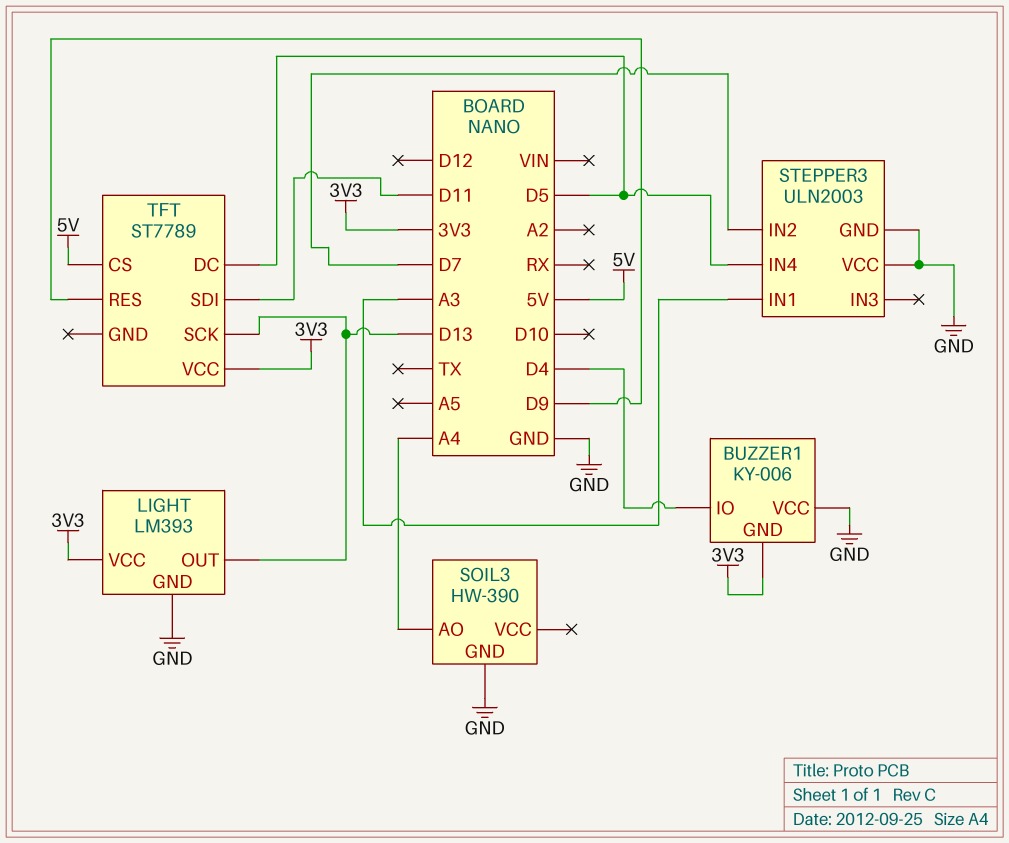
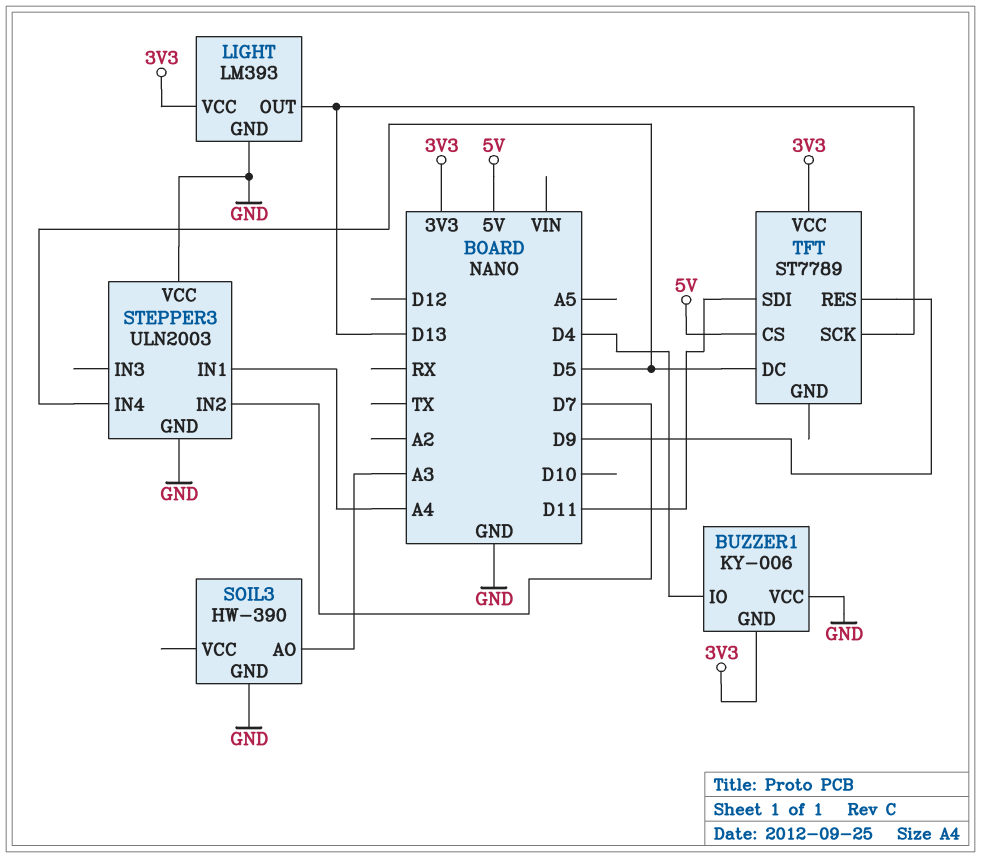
SOIL3 pin AO: A4 -> A3
STEPPER3 pin IN1: A3 -> A4

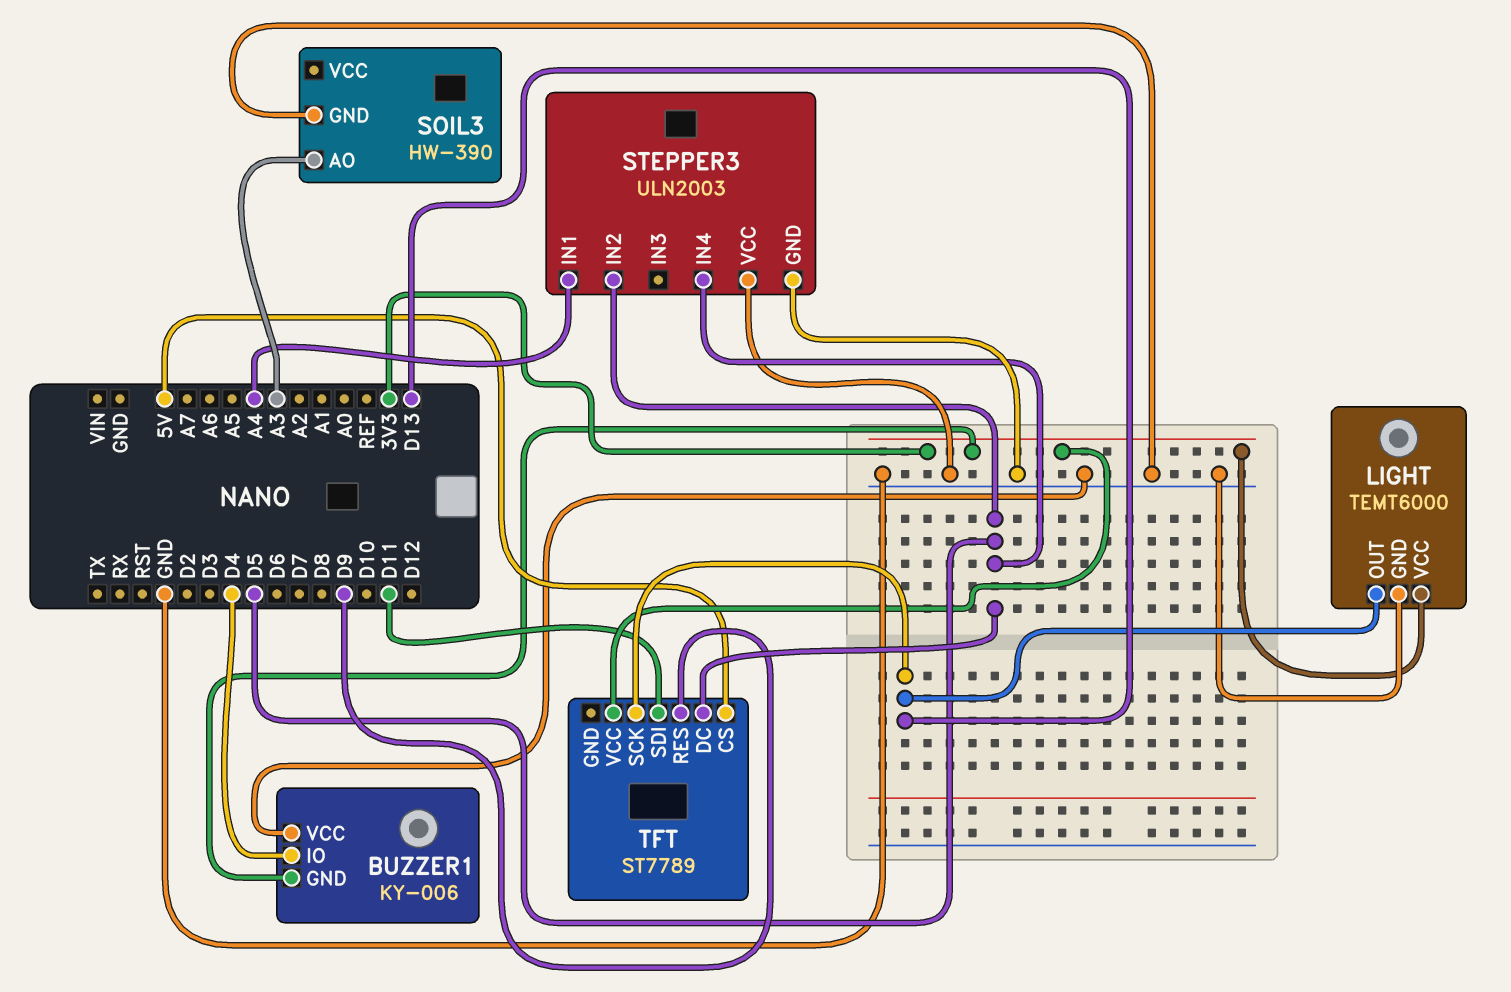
LIGHT: LM393 -> TEMT6000
STEPPER3 pin IN2: D7 -> D5

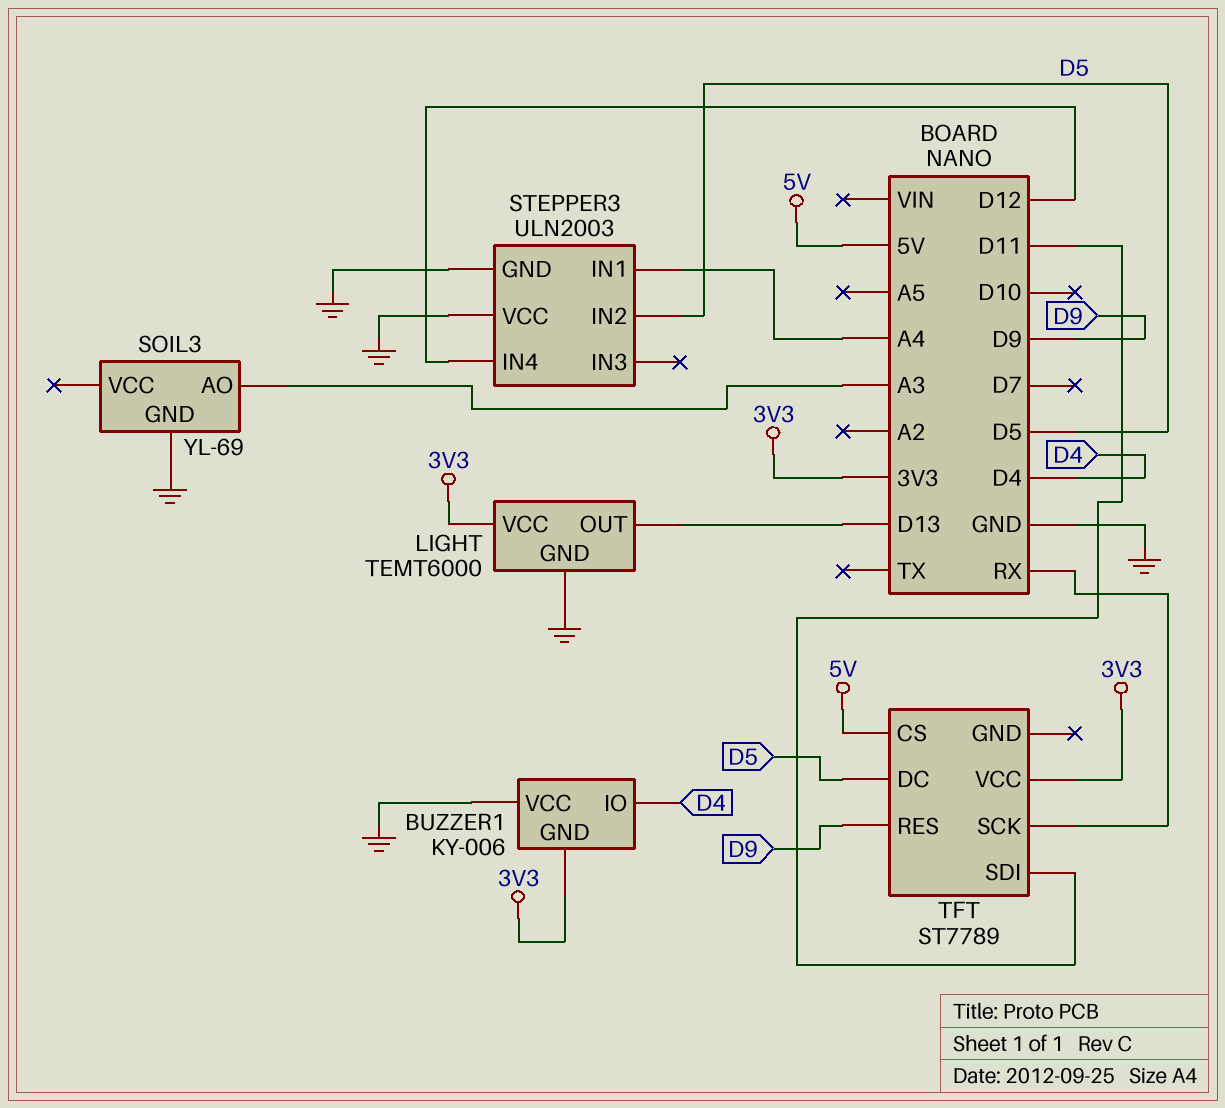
SOIL3: HW-390 -> YL-69
STEPPER3 pin IN4: D5 -> D12
TFT pin SCK: D13 -> RX

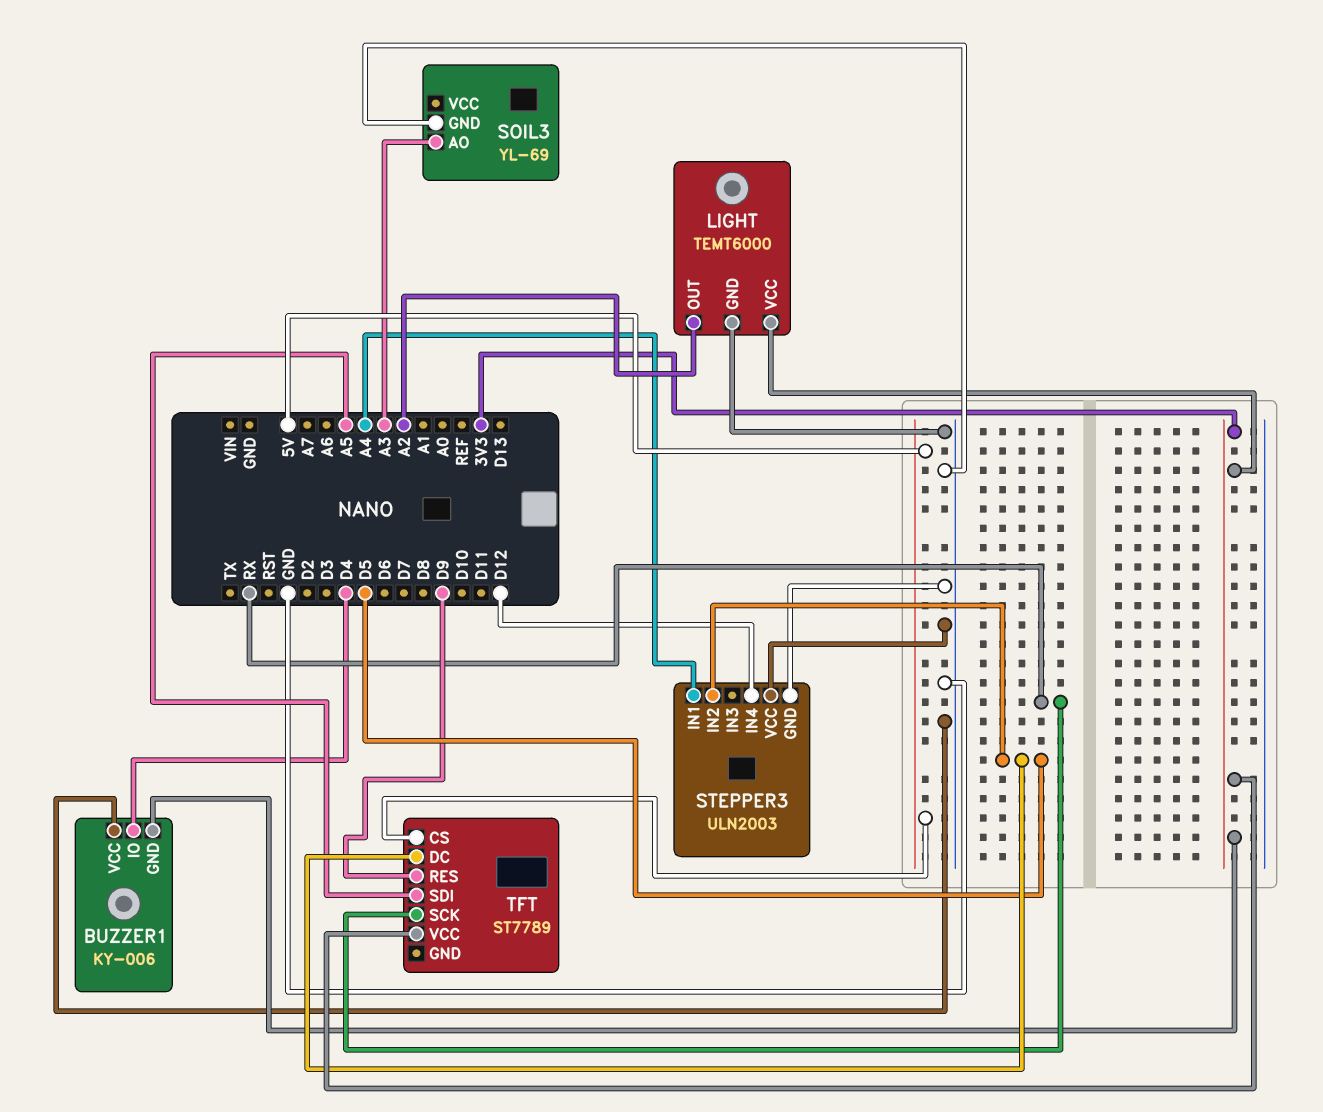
LIGHT pin OUT: D13 -> A2
TFT pin SDI: D11 -> A5

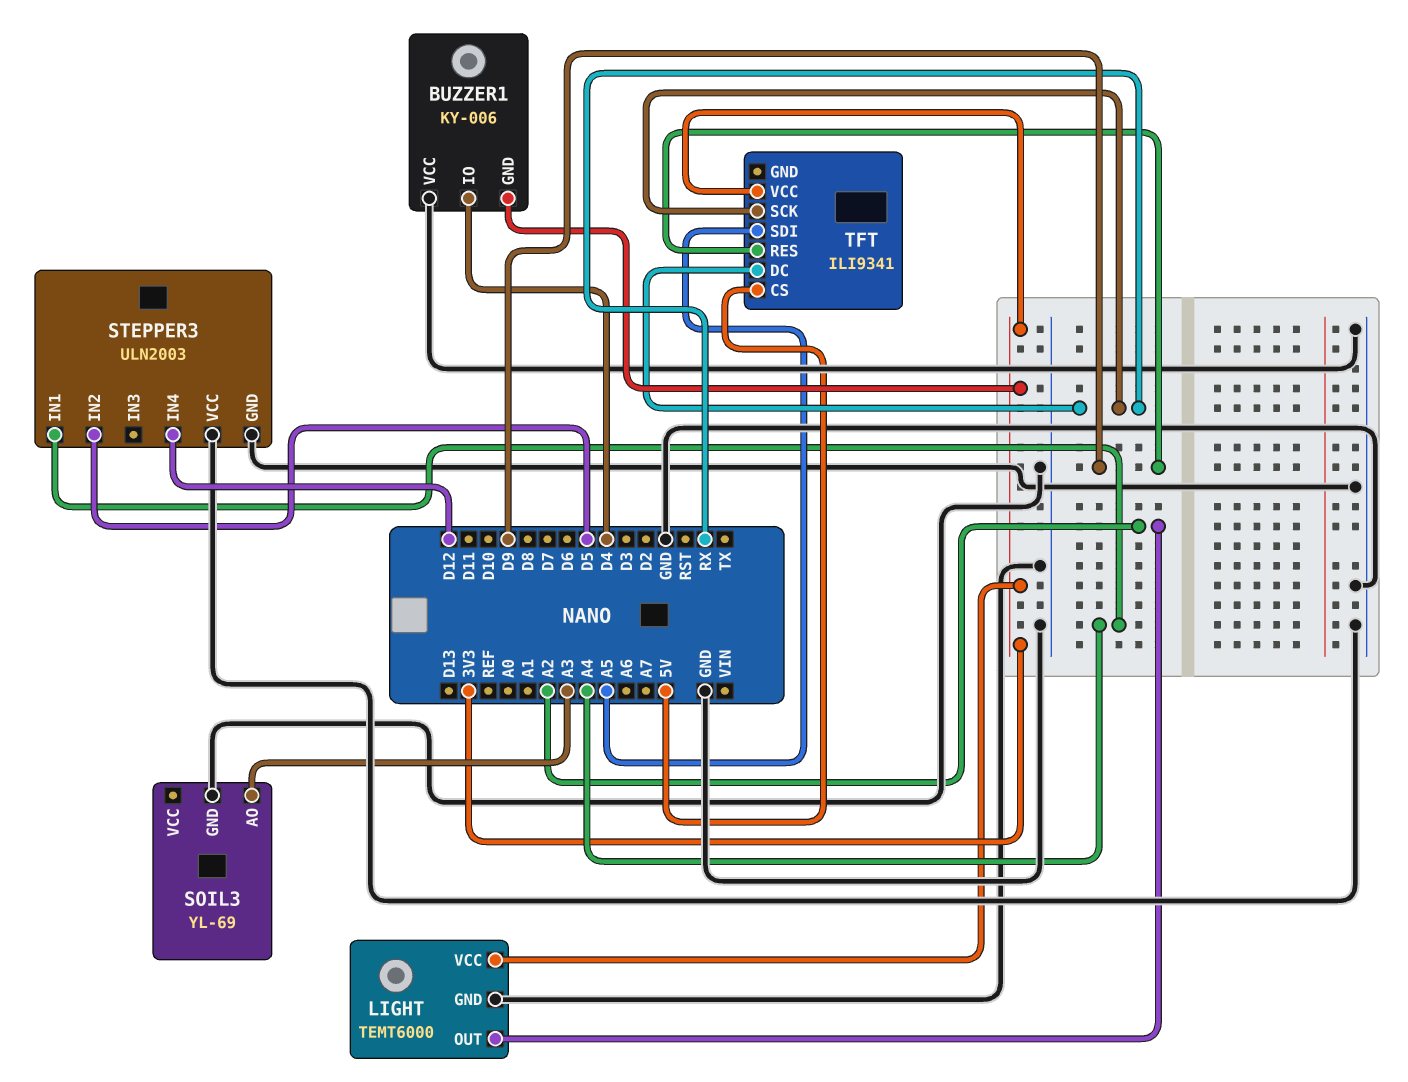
TFT: ST7789 -> ILI9341
TFT pin DC: D5 -> RX

